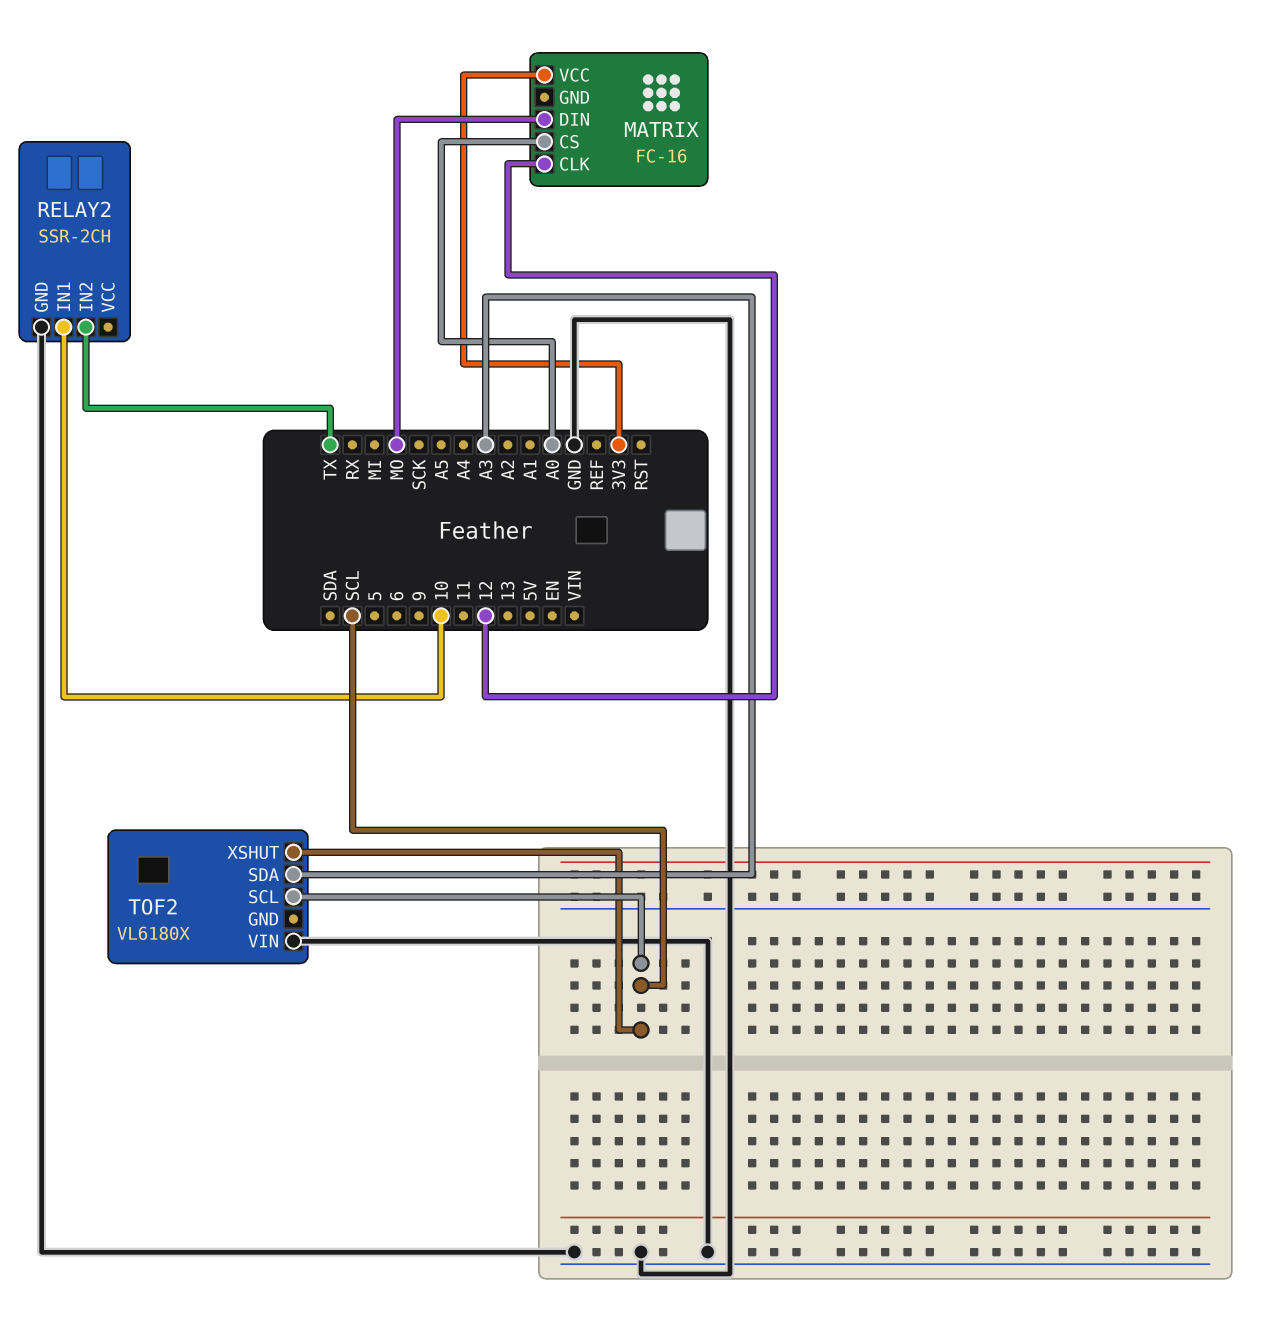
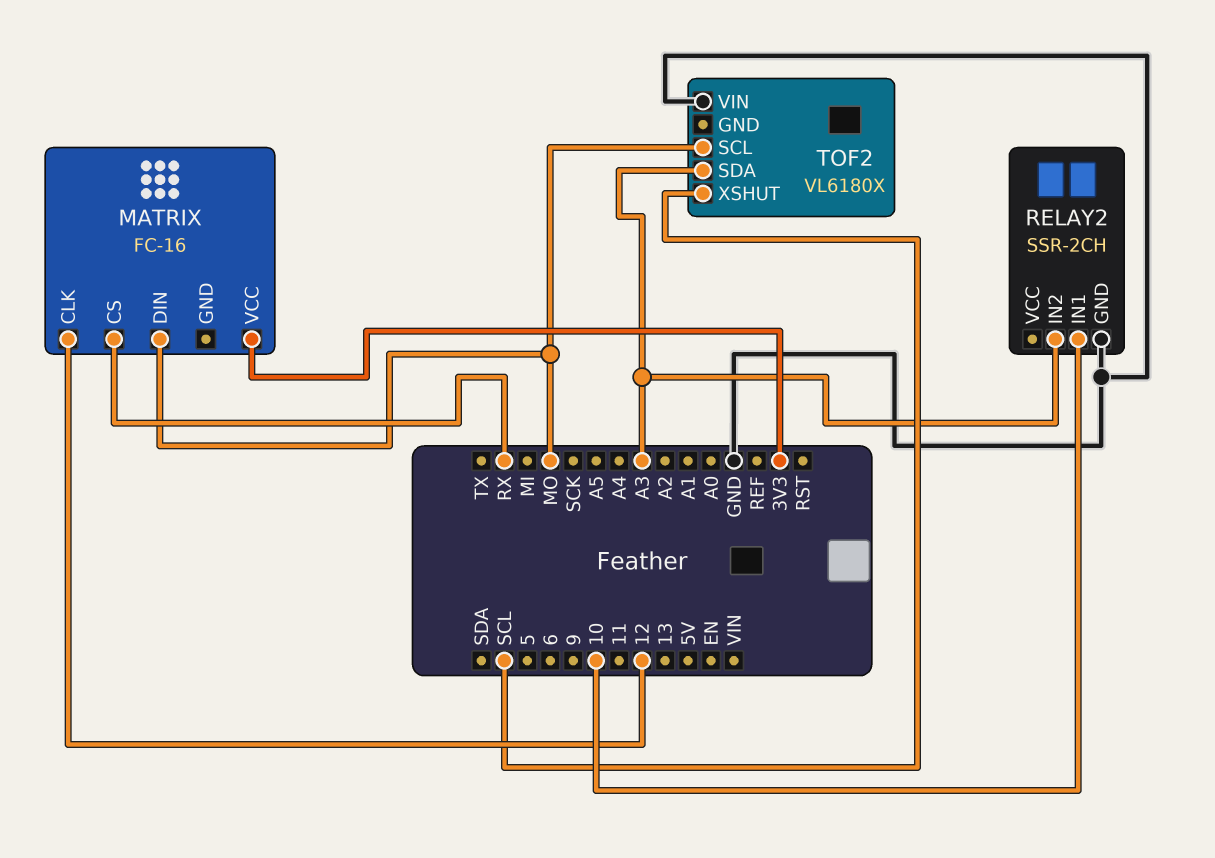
MATRIX pin CS: A0 -> RX
RELAY2 pin IN2: TX -> A3
TOF2 pin SCL: SCL -> MO

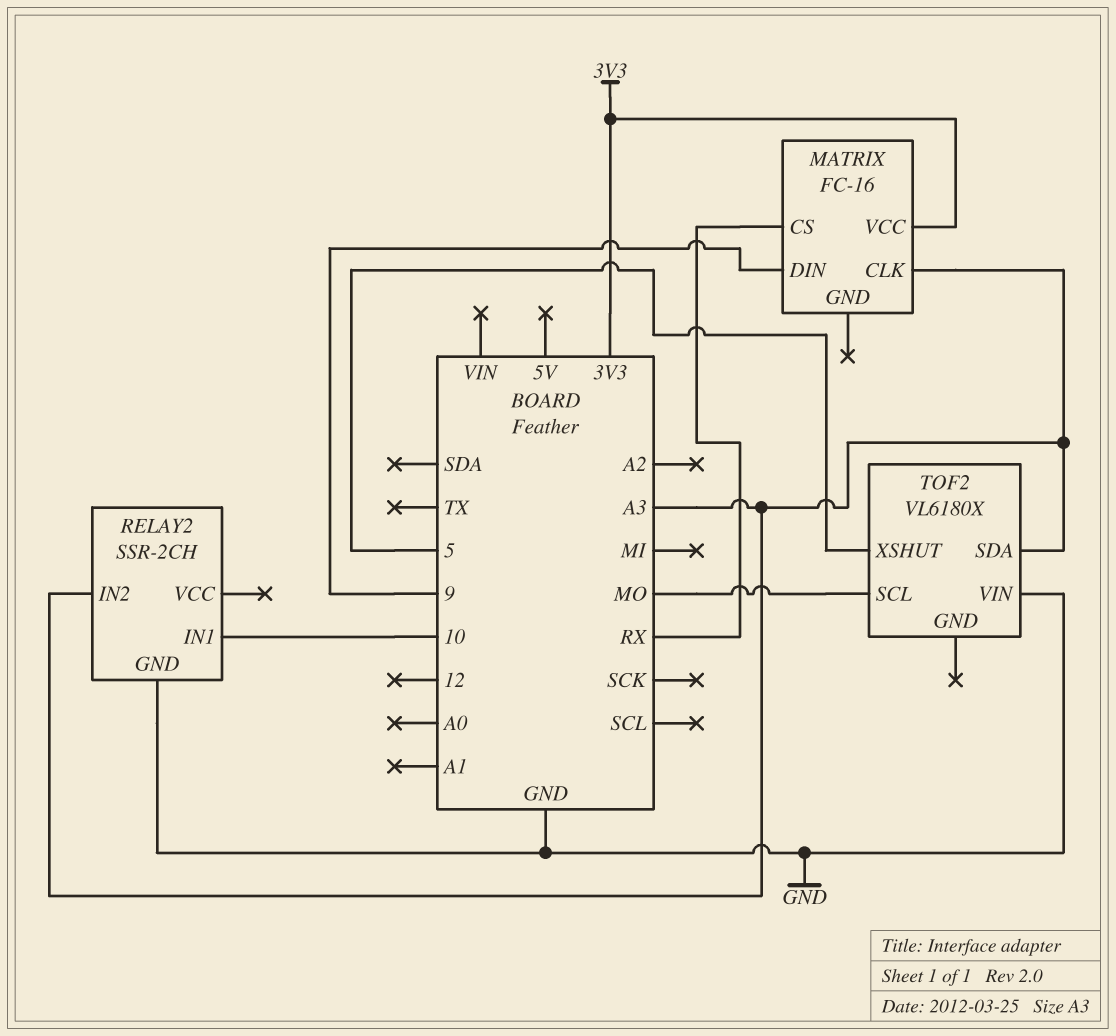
MATRIX pin CLK: 12 -> A3
MATRIX pin DIN: MO -> 9
TOF2 pin XSHUT: SCL -> 5

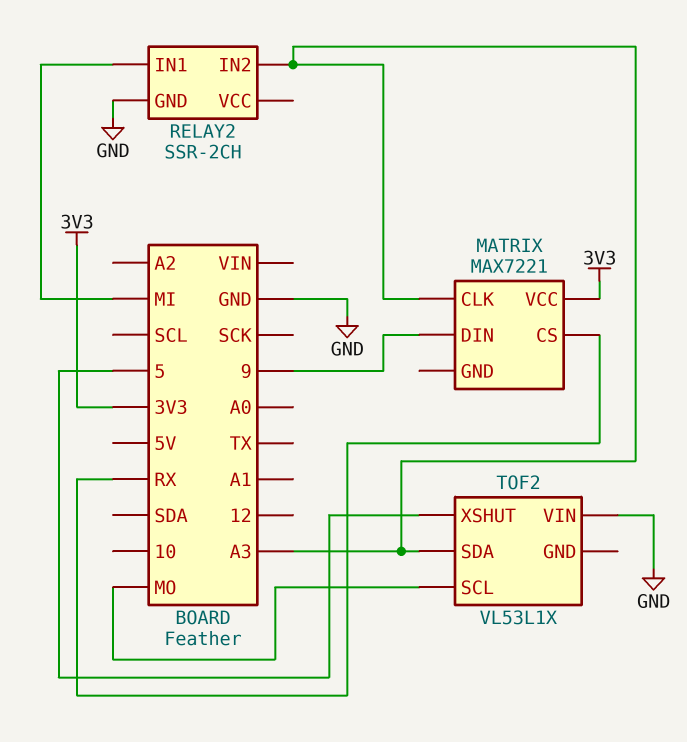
MATRIX: FC-16 -> MAX7221
RELAY2 pin IN1: 10 -> MI
TOF2: VL6180X -> VL53L1X

